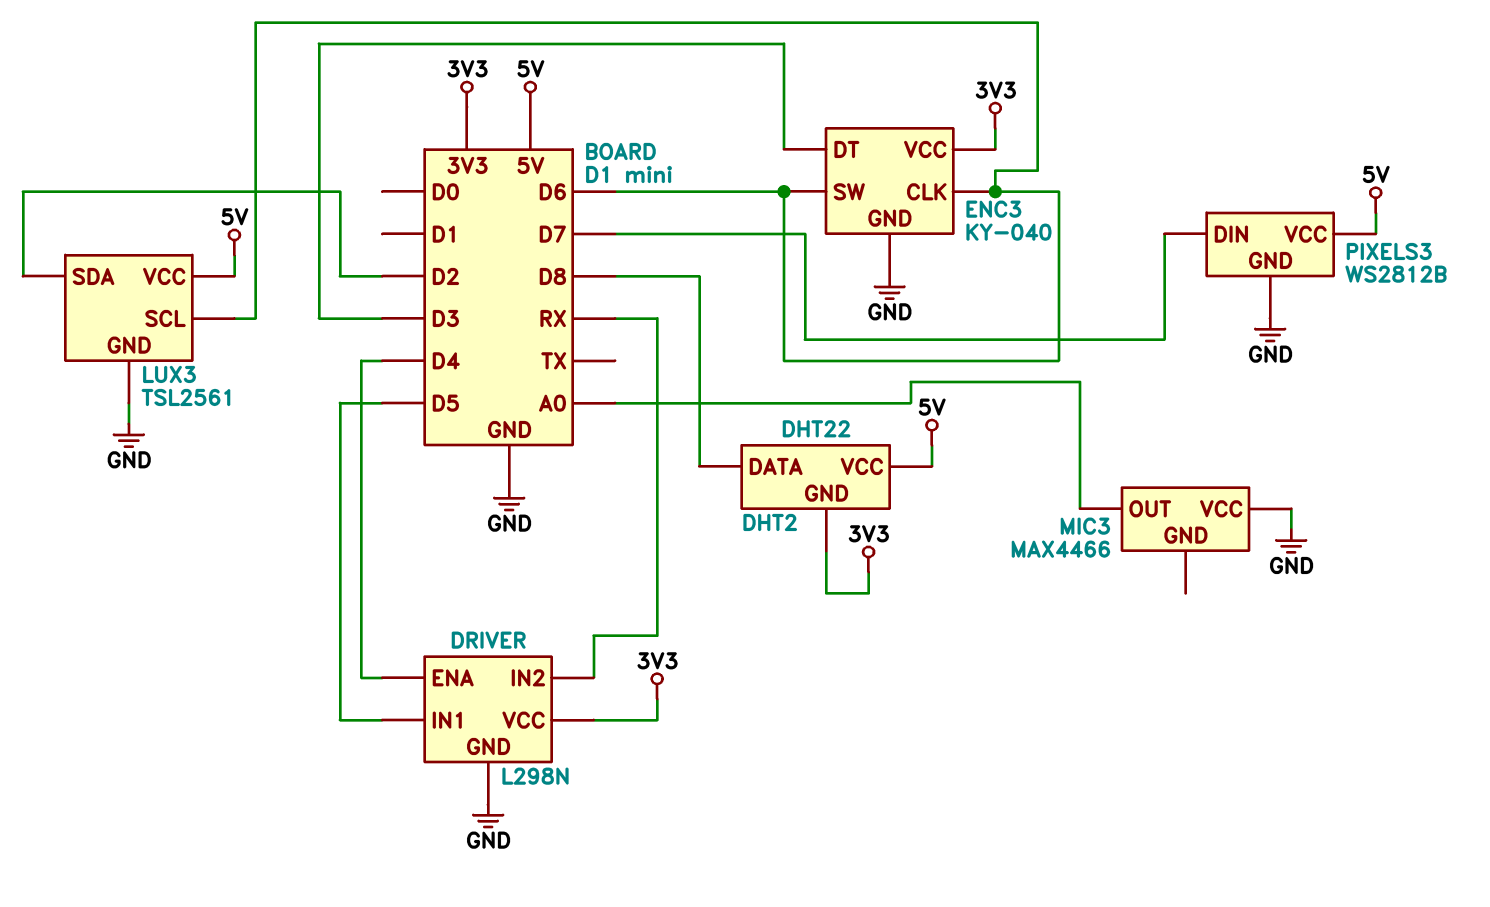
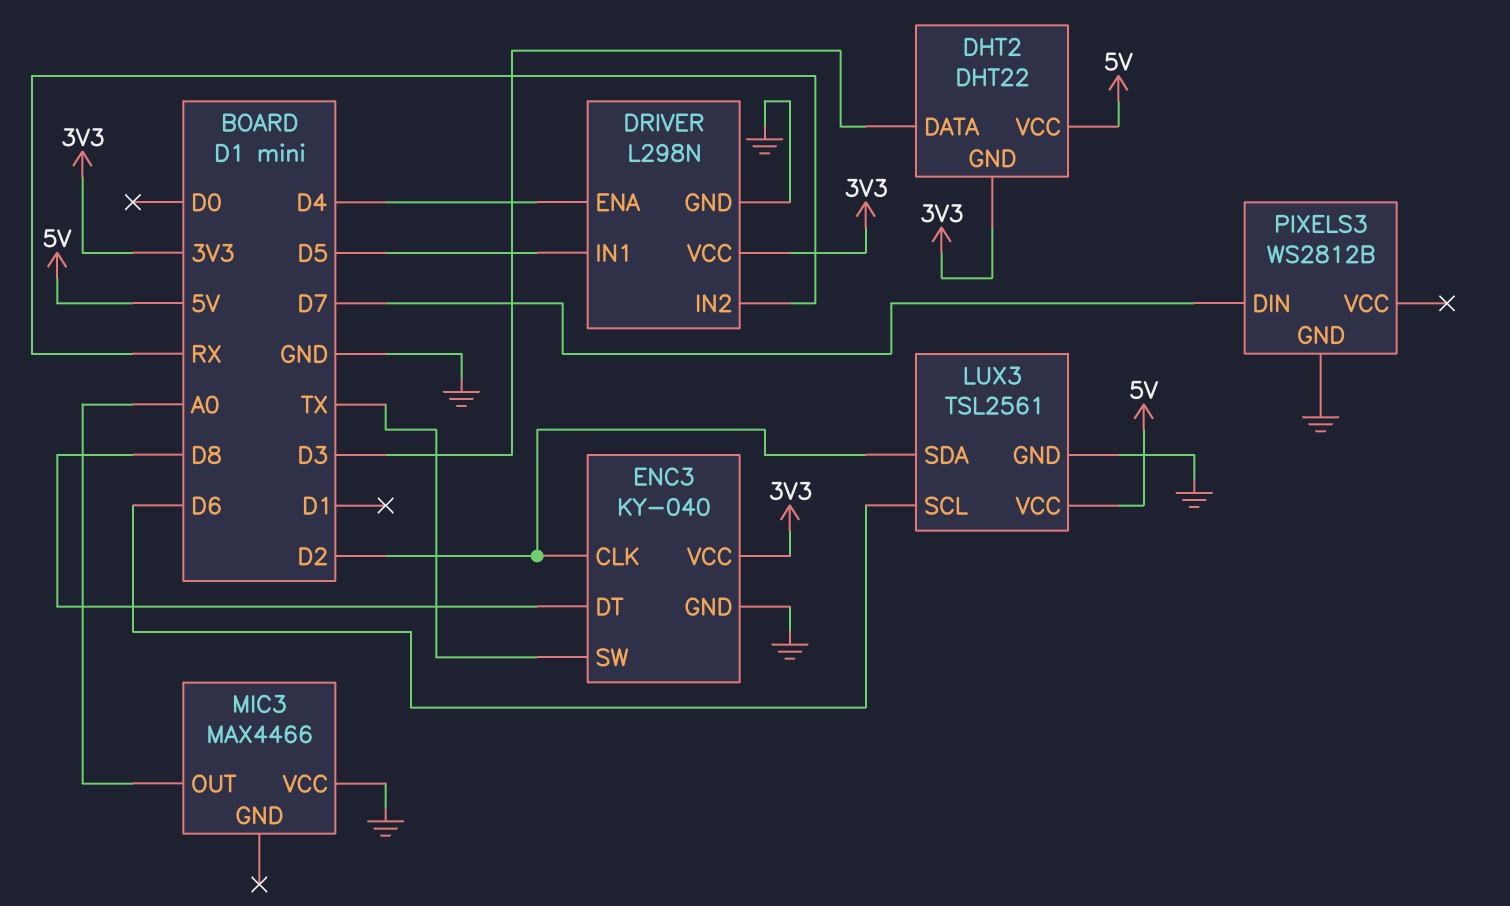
DHT2 pin DATA: D8 -> D3
ENC3 pin CLK: D6 -> D2
ENC3 pin DT: D3 -> D8
ENC3 pin SW: D6 -> TX
PIXELS3 pin VCC: 5V -> none

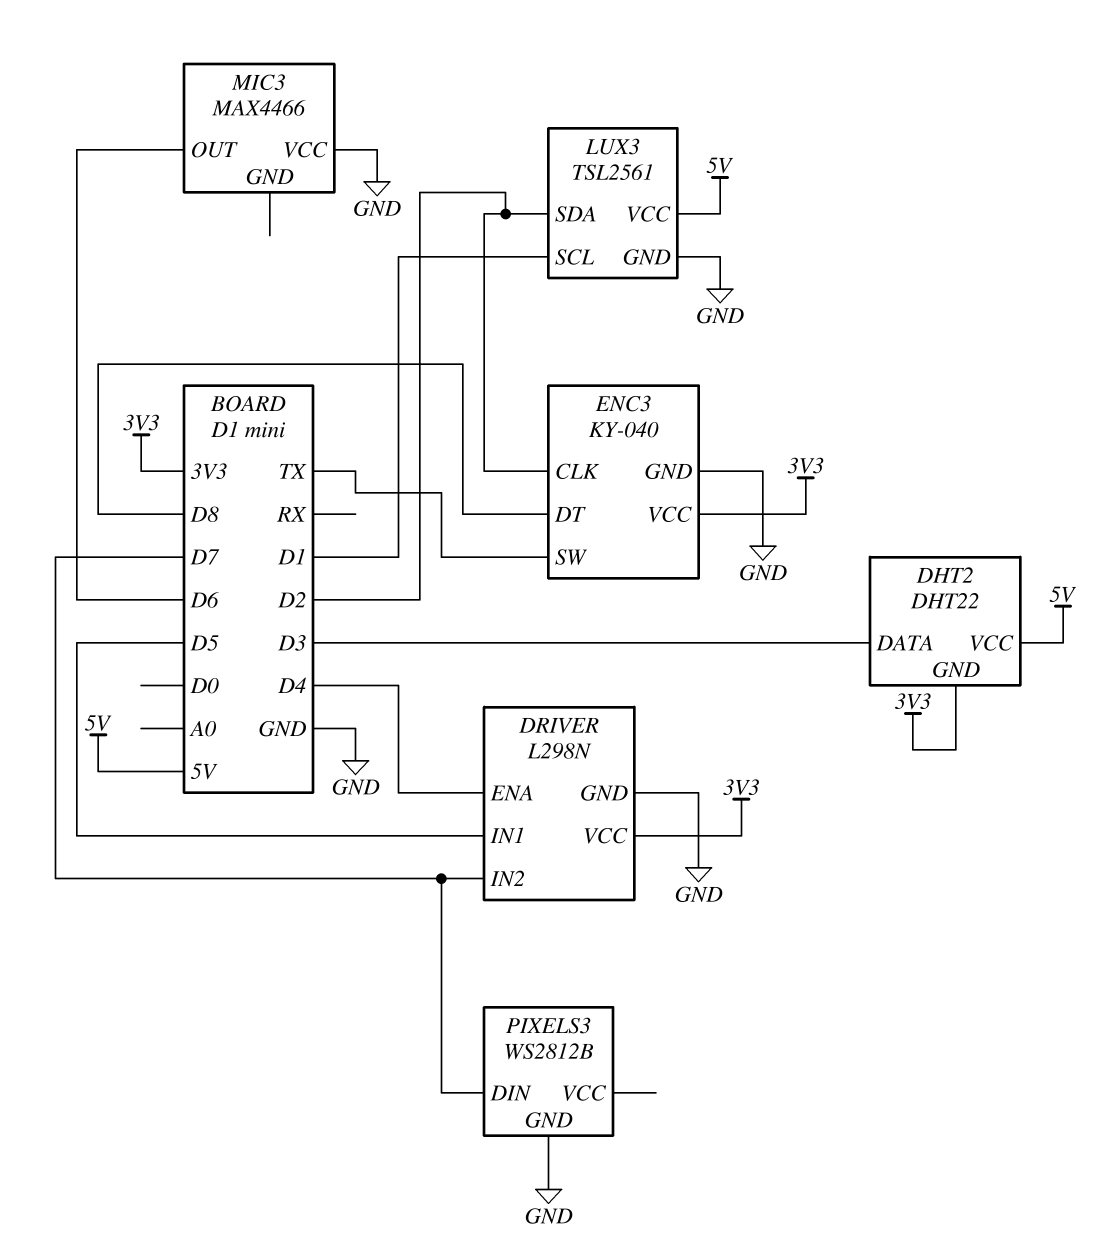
DRIVER pin IN2: RX -> D7
LUX3 pin SCL: D6 -> D1
MIC3 pin OUT: A0 -> D6

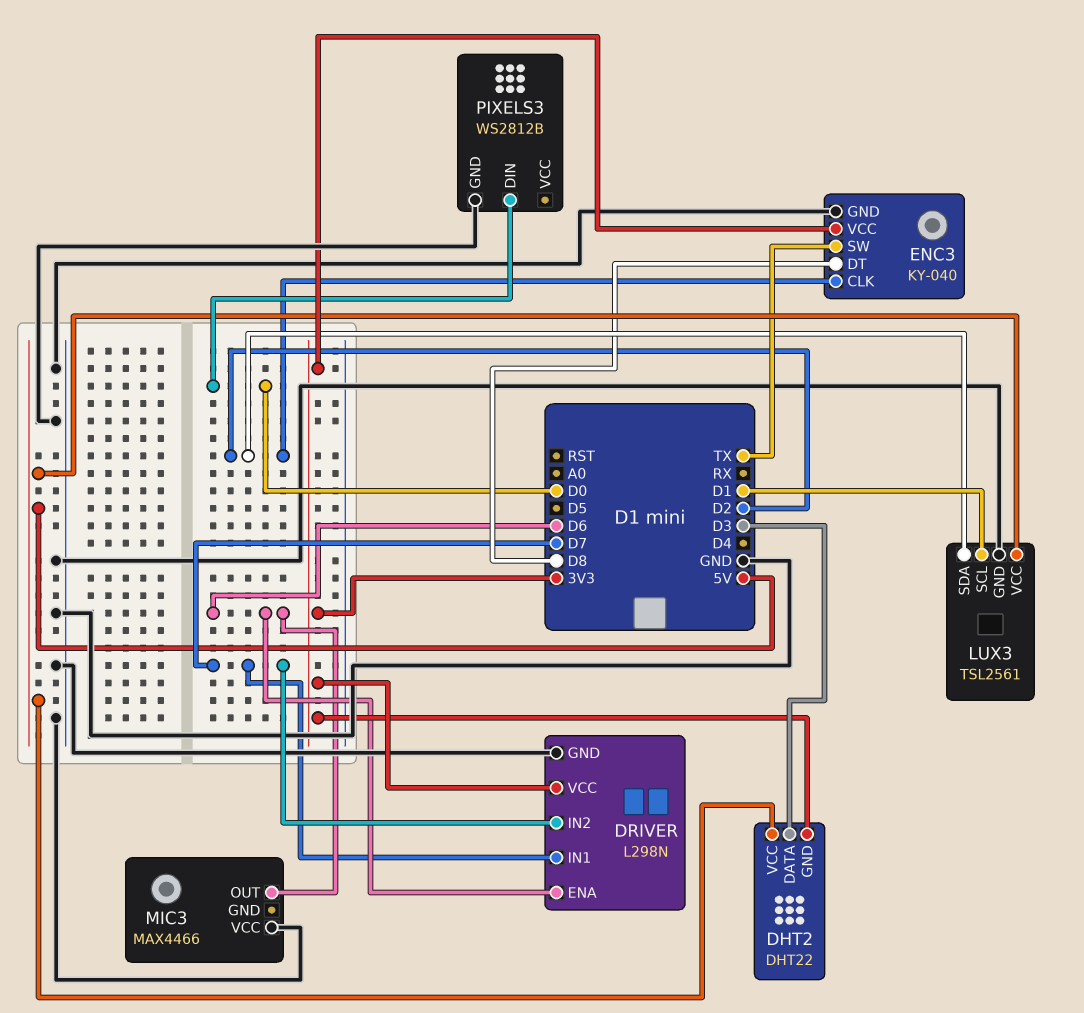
DRIVER pin ENA: D4 -> D6
DRIVER pin IN1: D5 -> D7
PIXELS3 pin DIN: D7 -> D0

